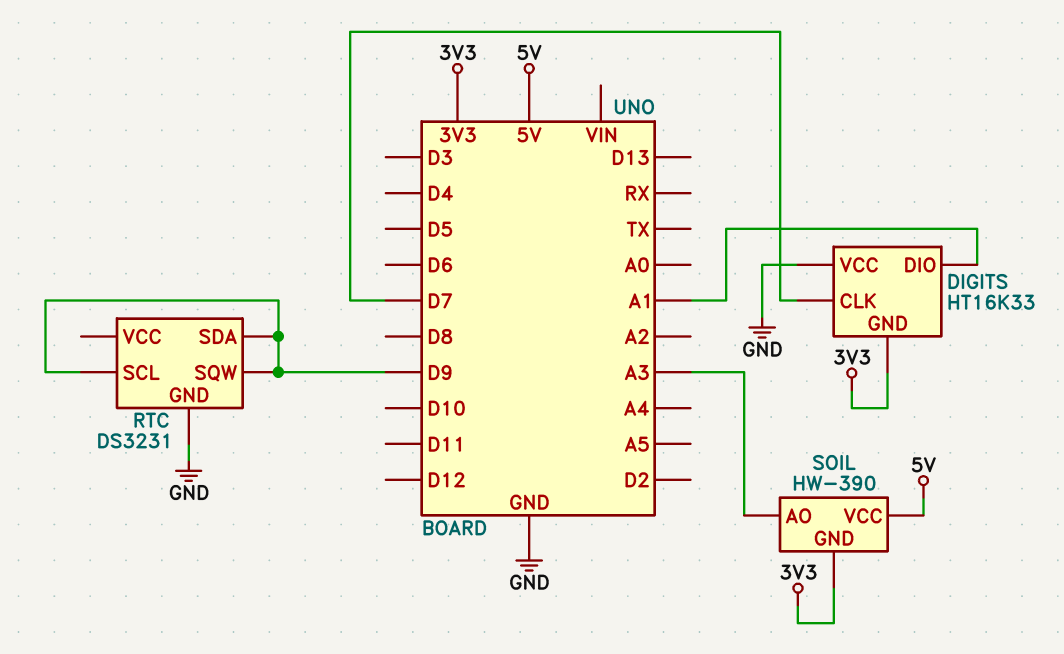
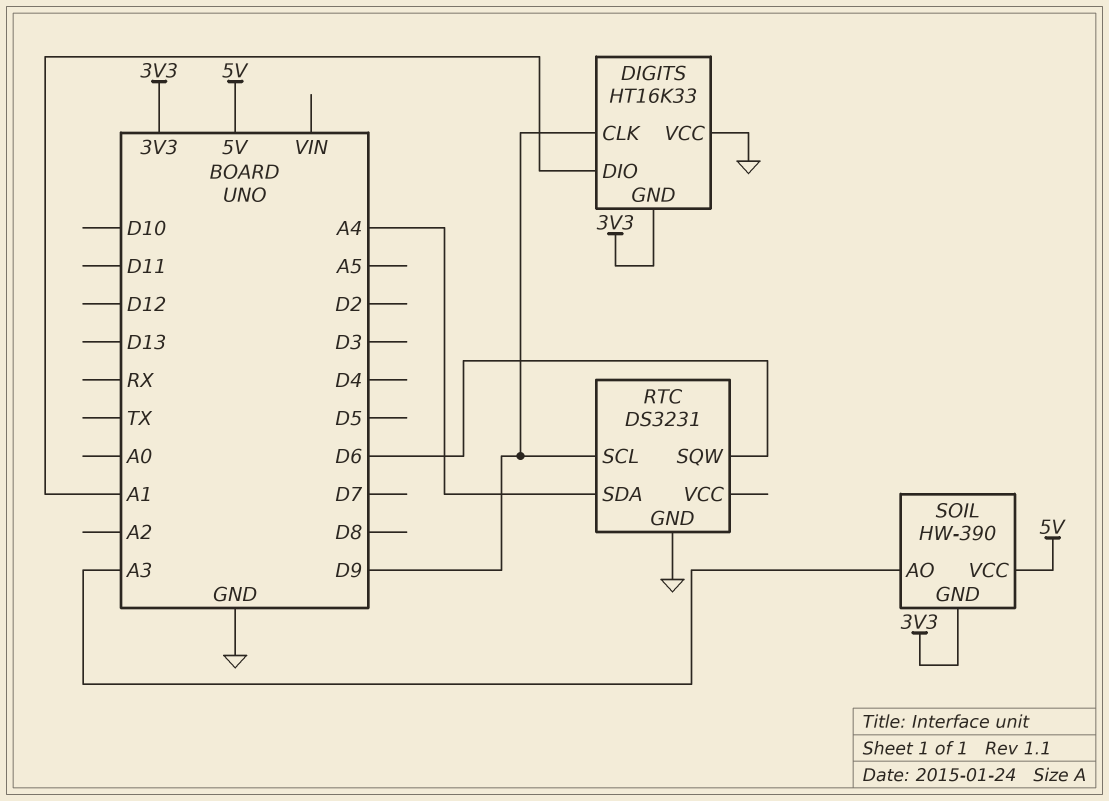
DIGITS pin CLK: D7 -> D9
RTC pin SDA: D9 -> A4
RTC pin SQW: D9 -> D6

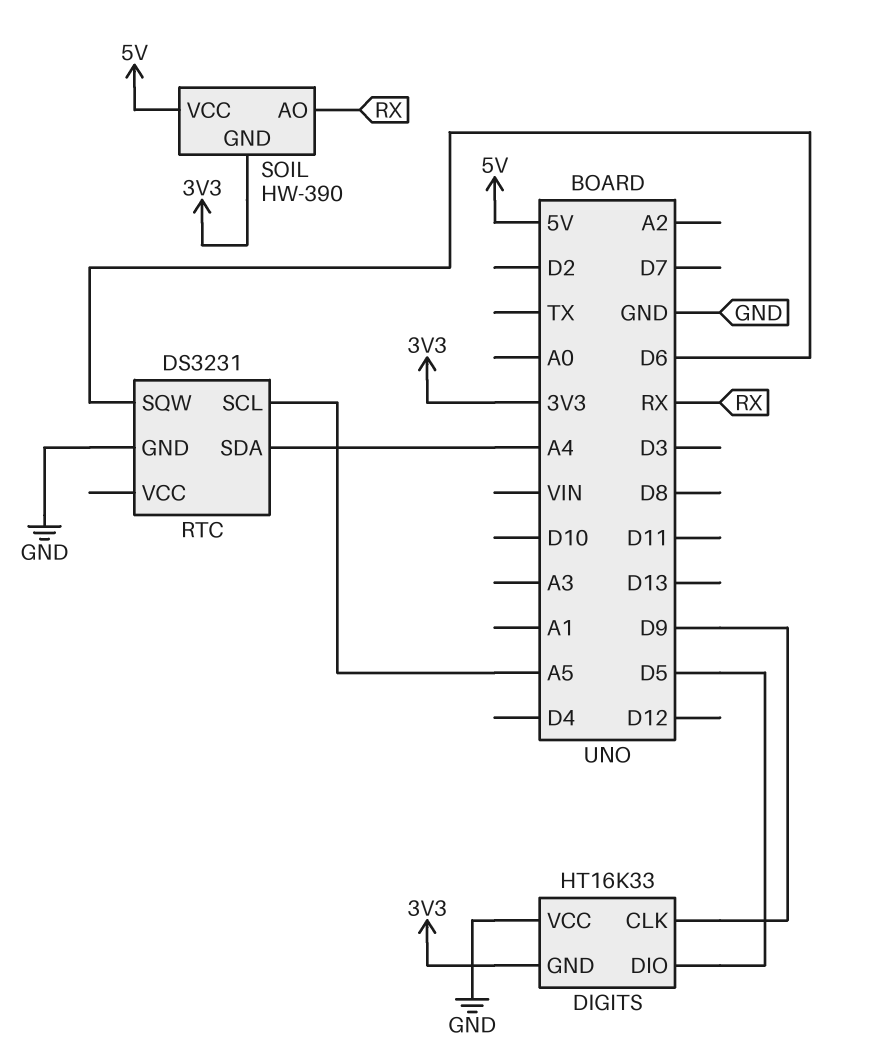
DIGITS pin DIO: A1 -> D5
RTC pin SCL: D9 -> A5
SOIL pin AO: A3 -> RX

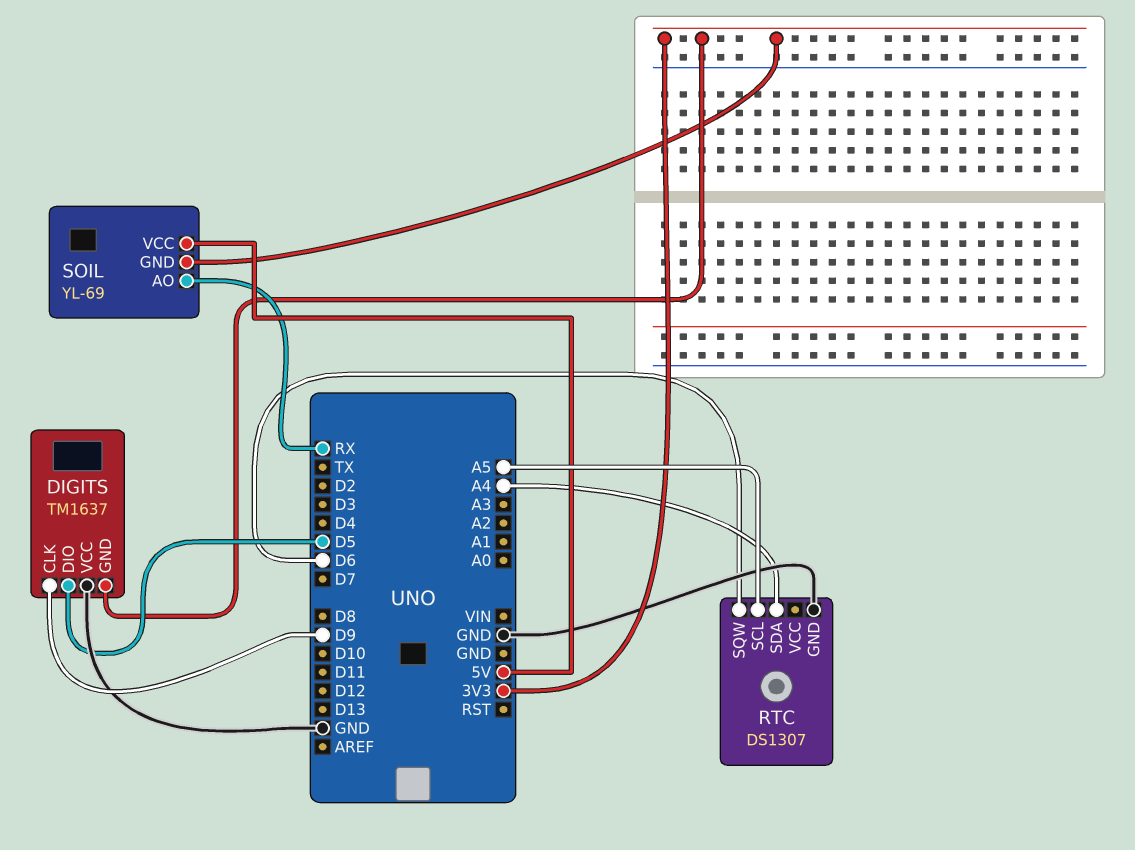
DIGITS: HT16K33 -> TM1637
RTC: DS3231 -> DS1307
SOIL: HW-390 -> YL-69

